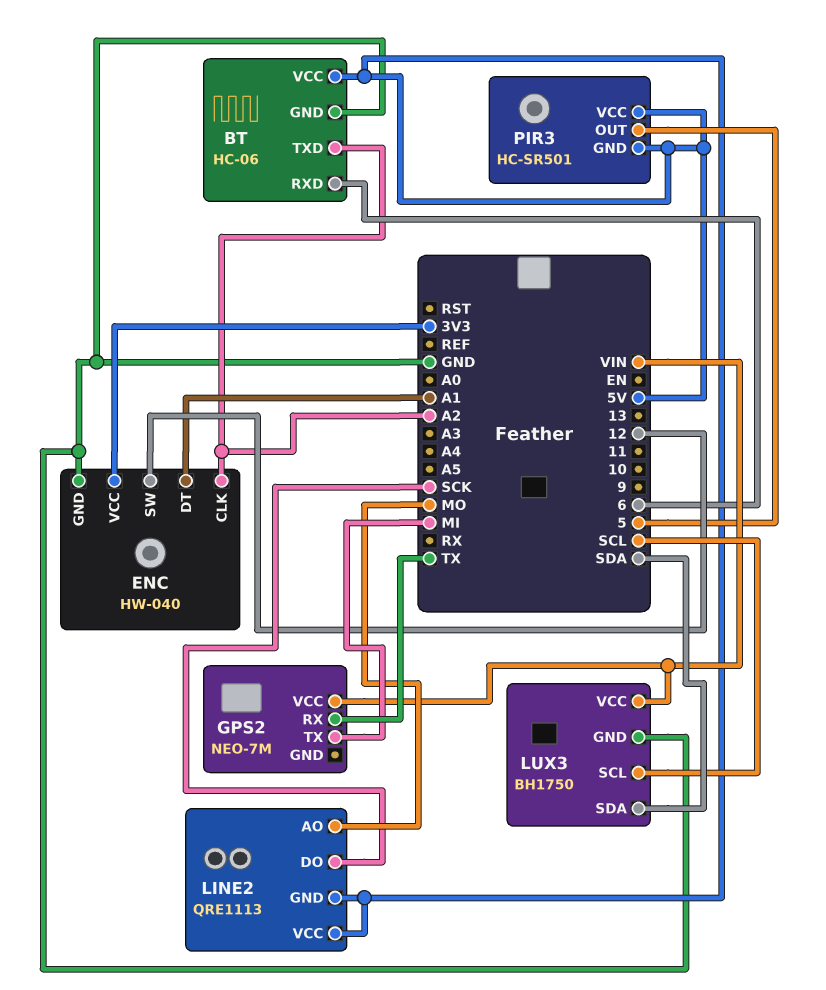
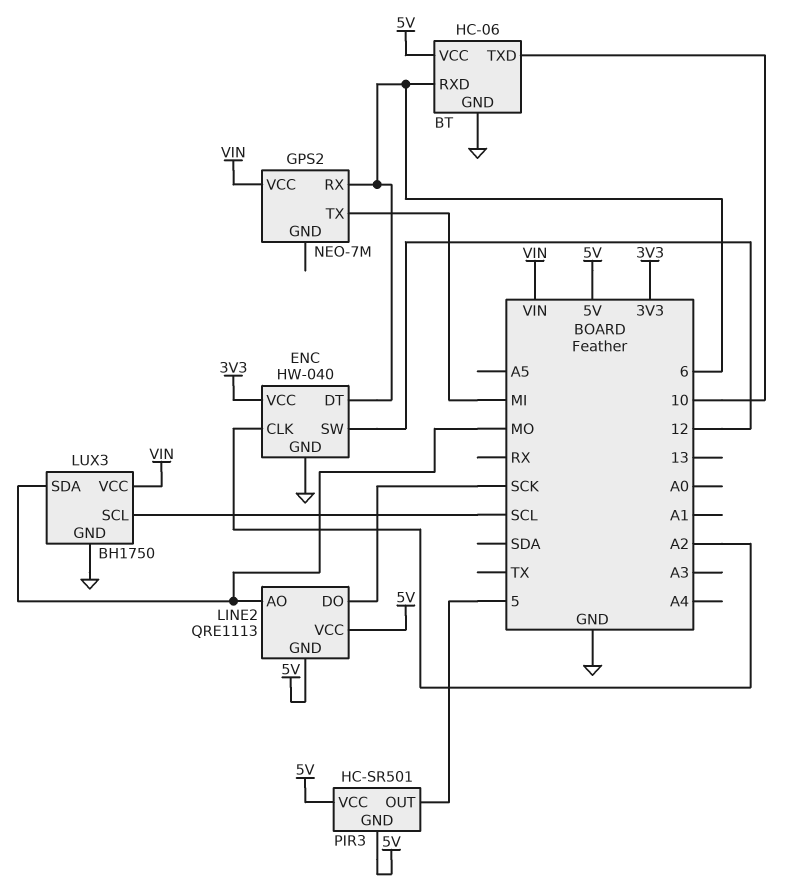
BT pin TXD: A2 -> 10
ENC pin DT: A1 -> 6
GPS2 pin RX: TX -> 6
LUX3 pin SDA: SDA -> MO

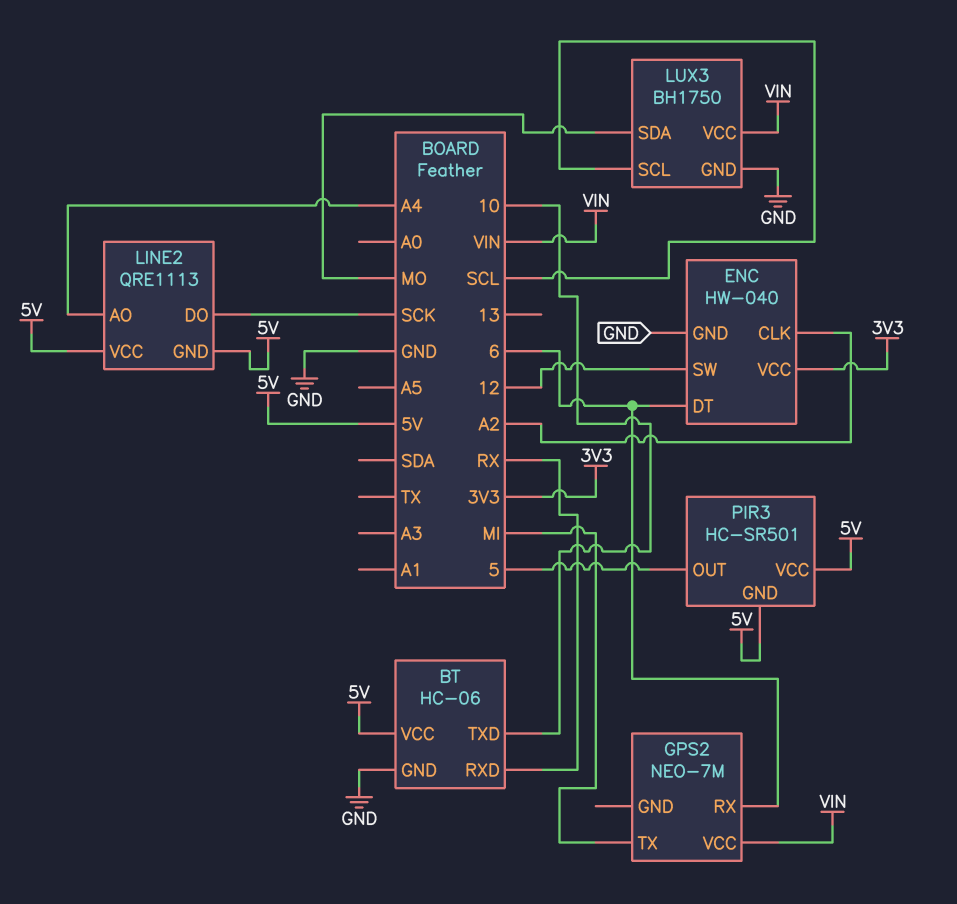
BT pin RXD: 6 -> RX
LINE2 pin AO: MO -> A4

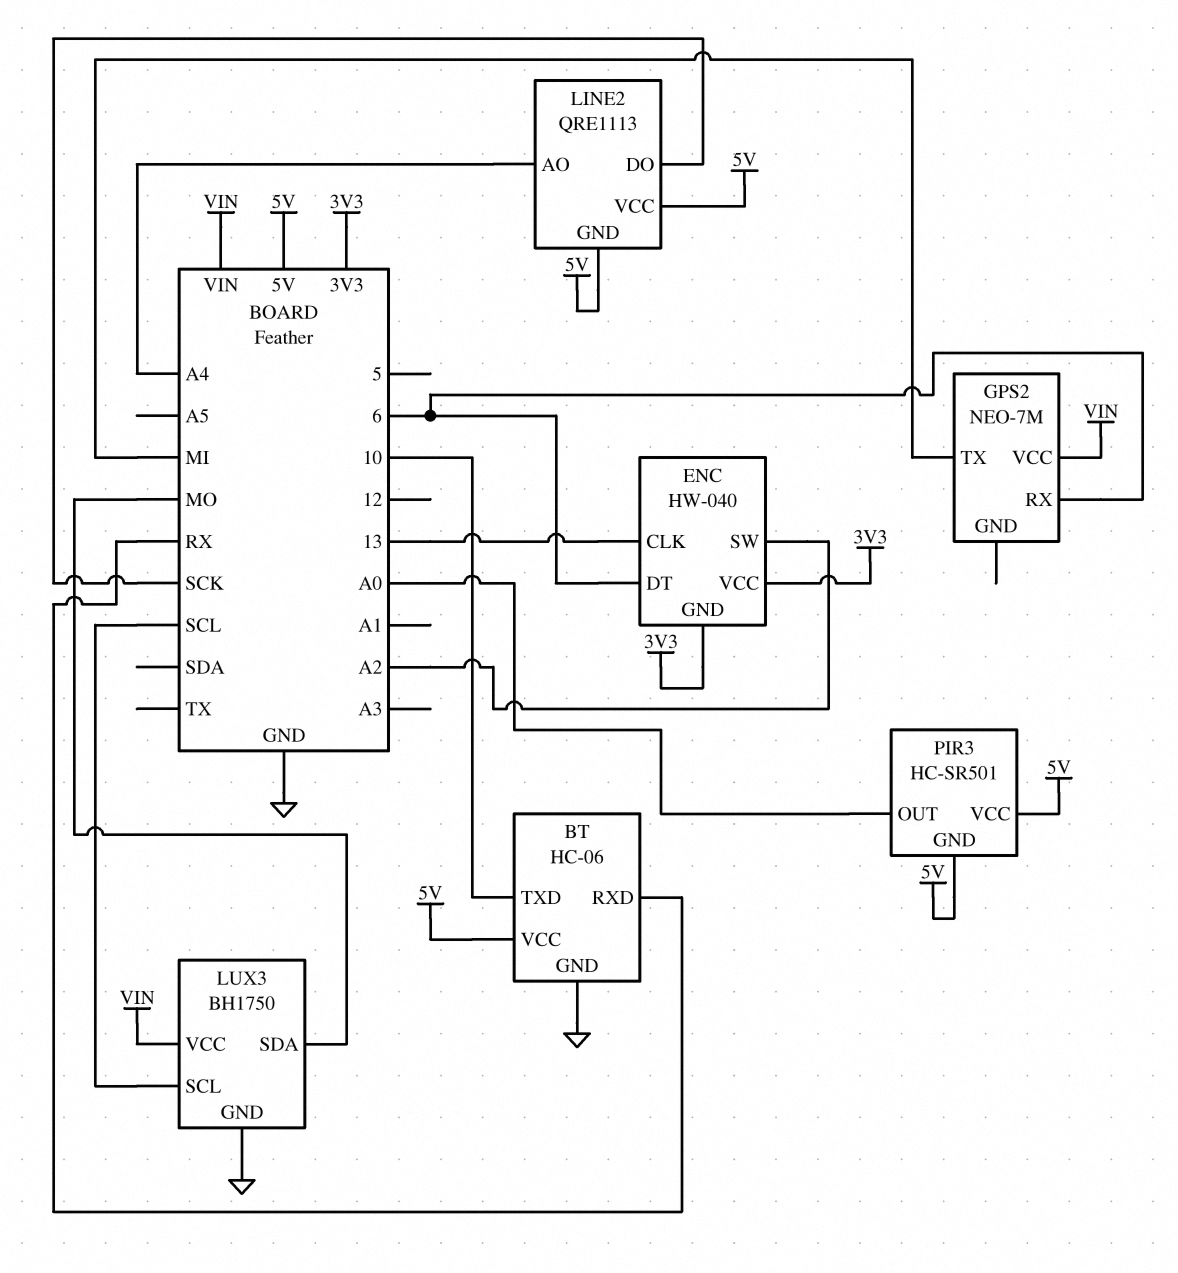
ENC pin CLK: A2 -> 13
ENC pin GND: GND -> 3V3
ENC pin SW: 12 -> A2
PIR3 pin OUT: 5 -> A0

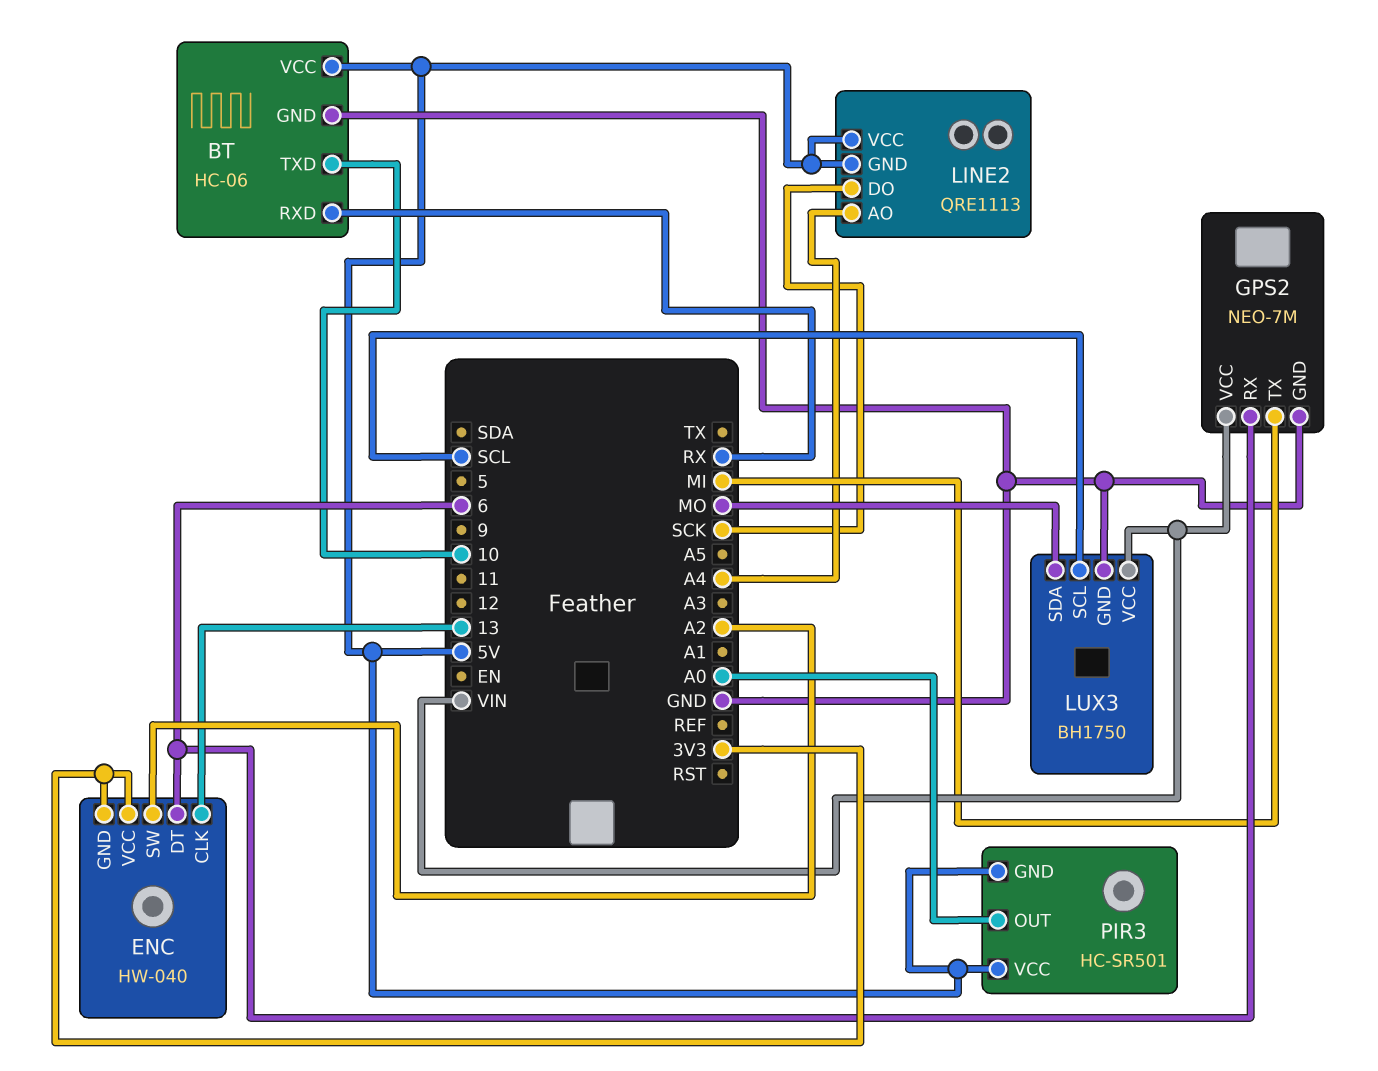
GPS2 pin GND: none -> GND

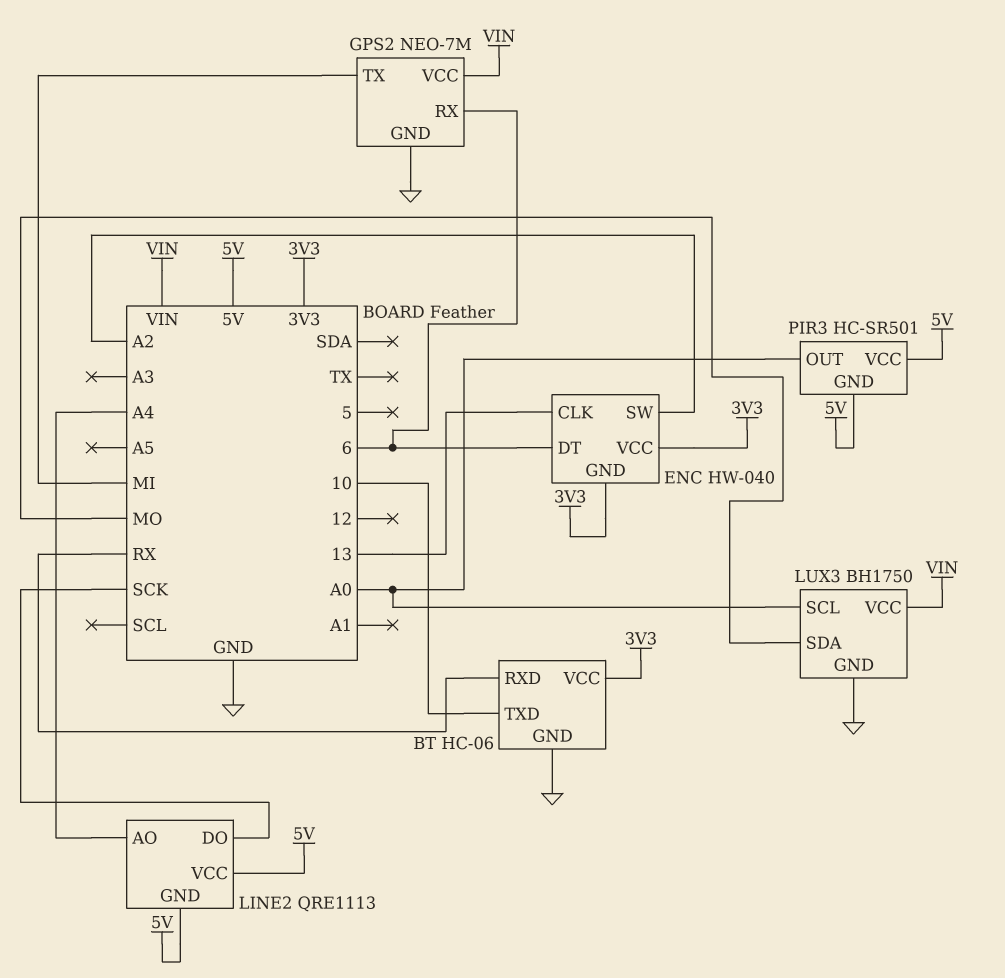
BT pin VCC: 5V -> 3V3
LUX3 pin SCL: SCL -> A0

